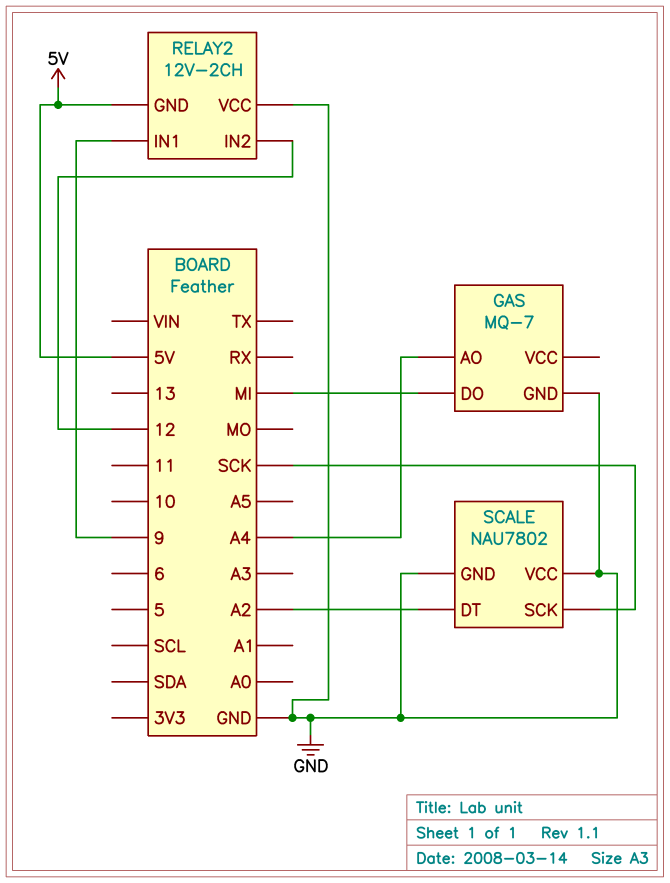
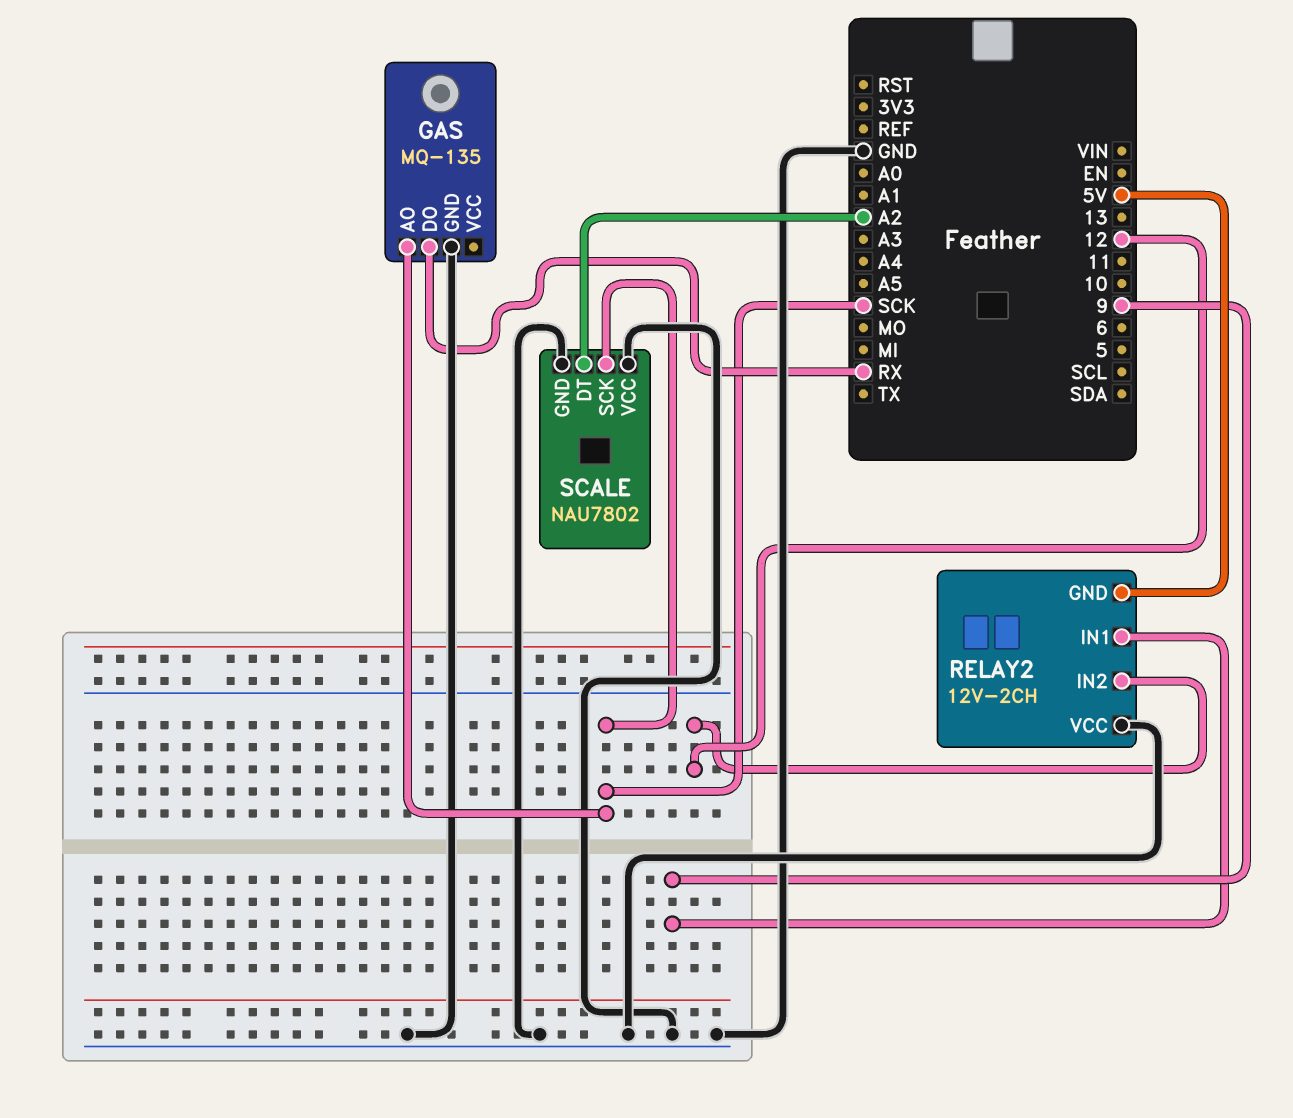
GAS: MQ-7 -> MQ-135
GAS pin AO: A4 -> SCK
GAS pin DO: MI -> RX

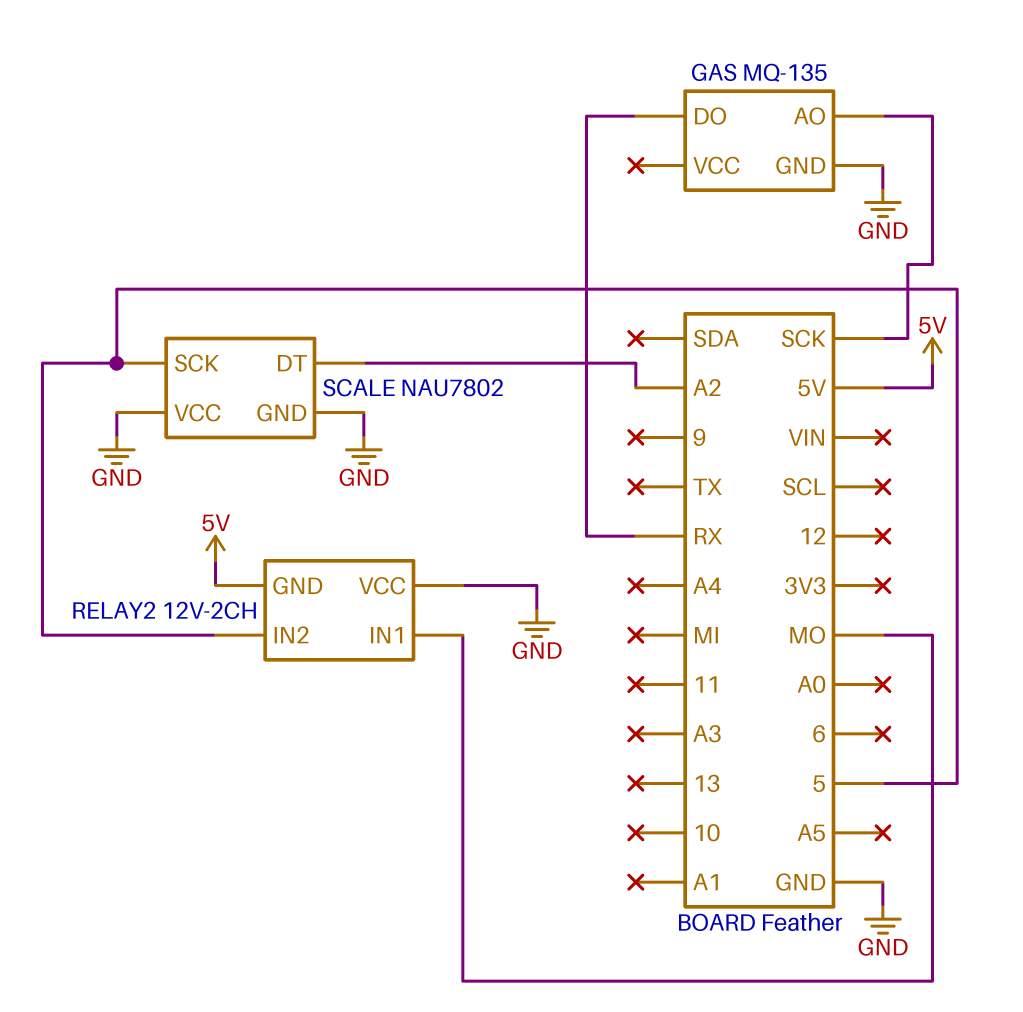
RELAY2 pin IN1: 9 -> MO
RELAY2 pin IN2: 12 -> 5
SCALE pin SCK: SCK -> 5

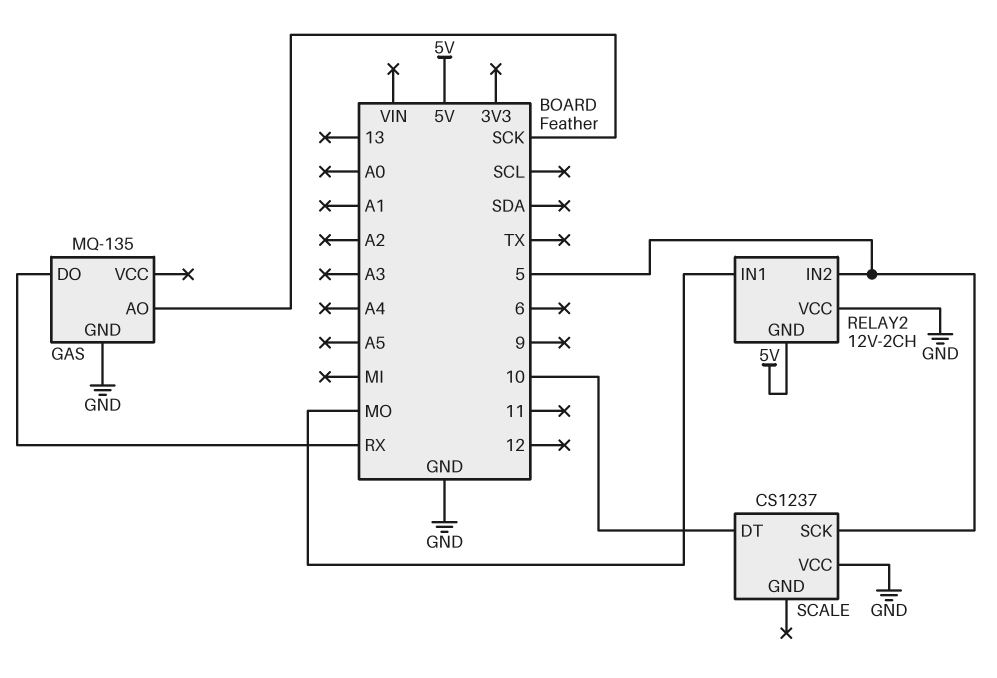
SCALE: NAU7802 -> CS1237
SCALE pin DT: A2 -> 10
SCALE pin GND: GND -> none

